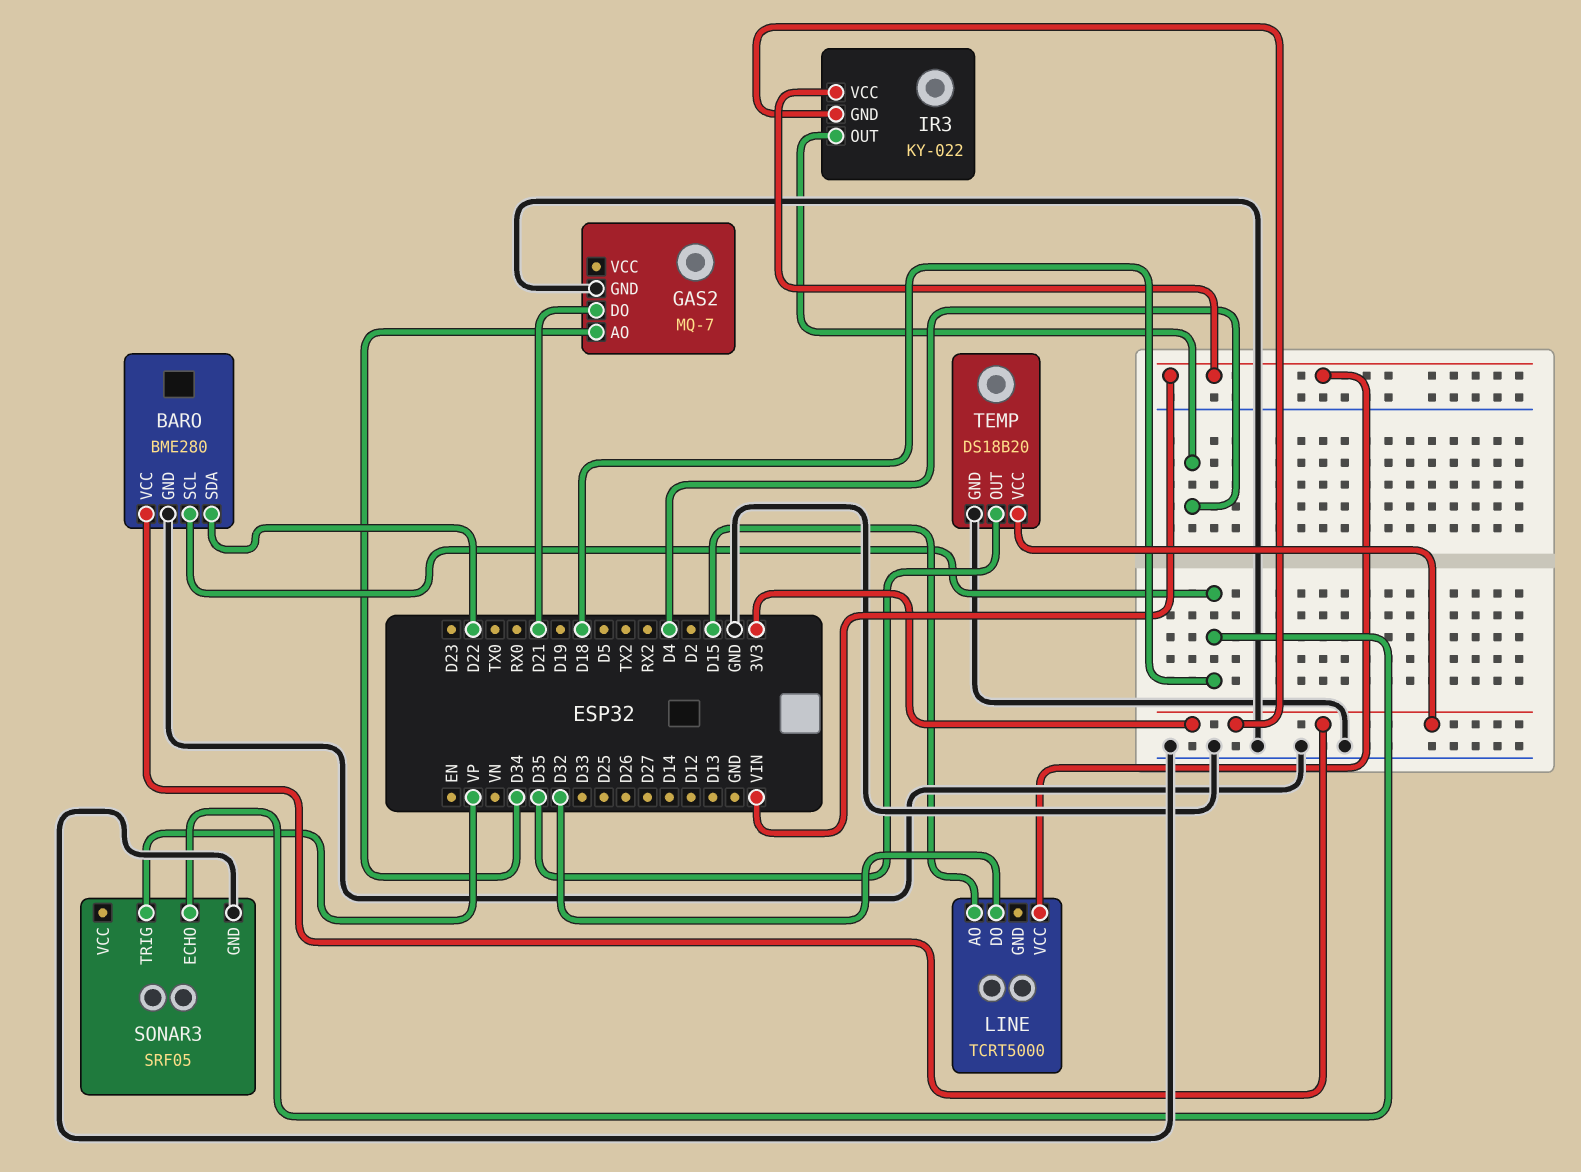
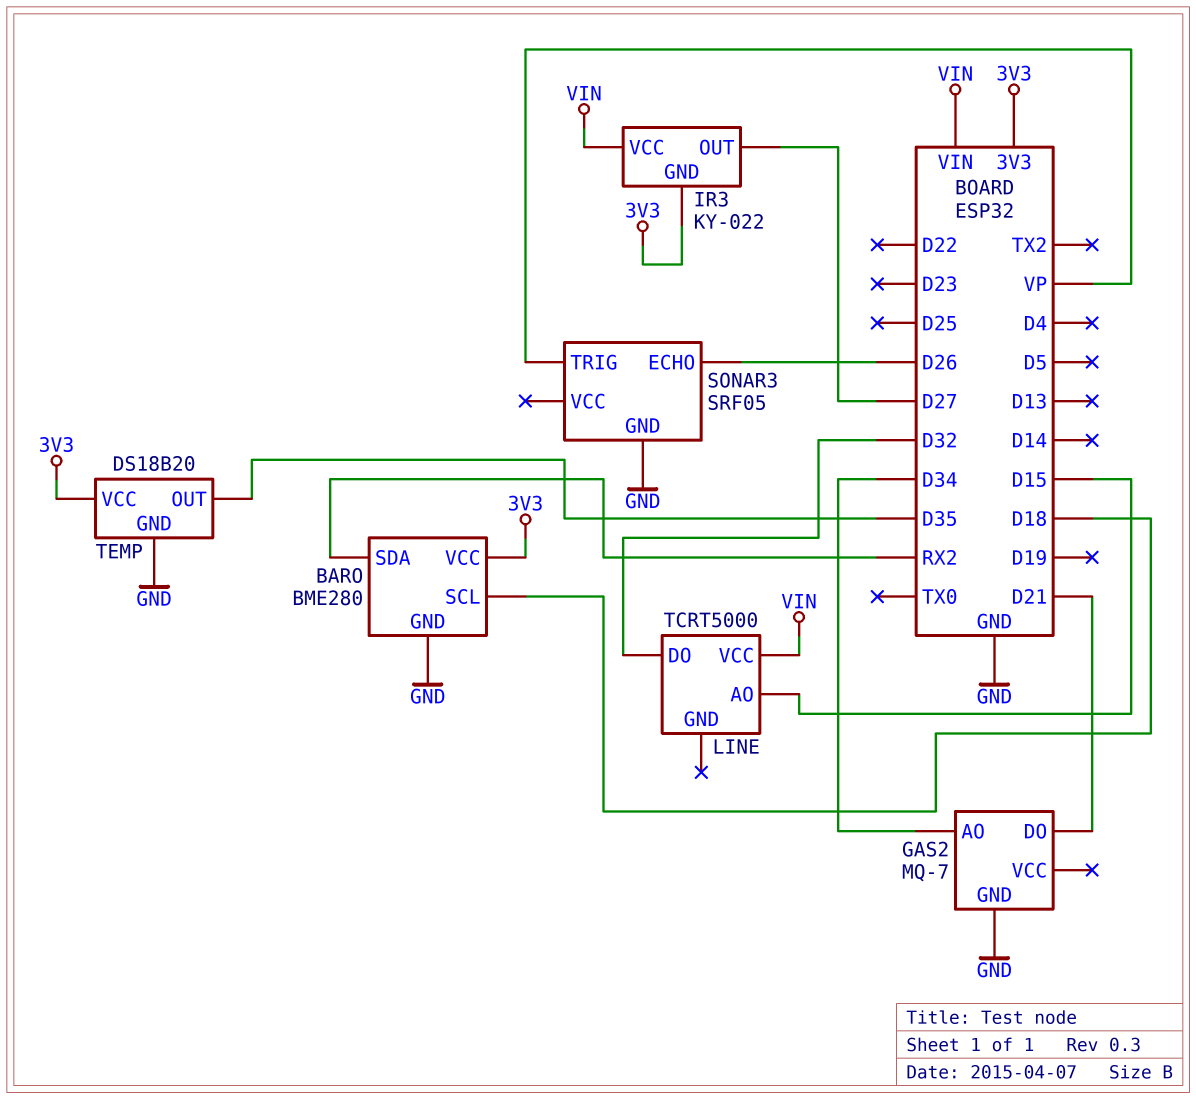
BARO pin SDA: D22 -> RX2
IR3 pin OUT: D4 -> D27
SONAR3 pin ECHO: D18 -> D26

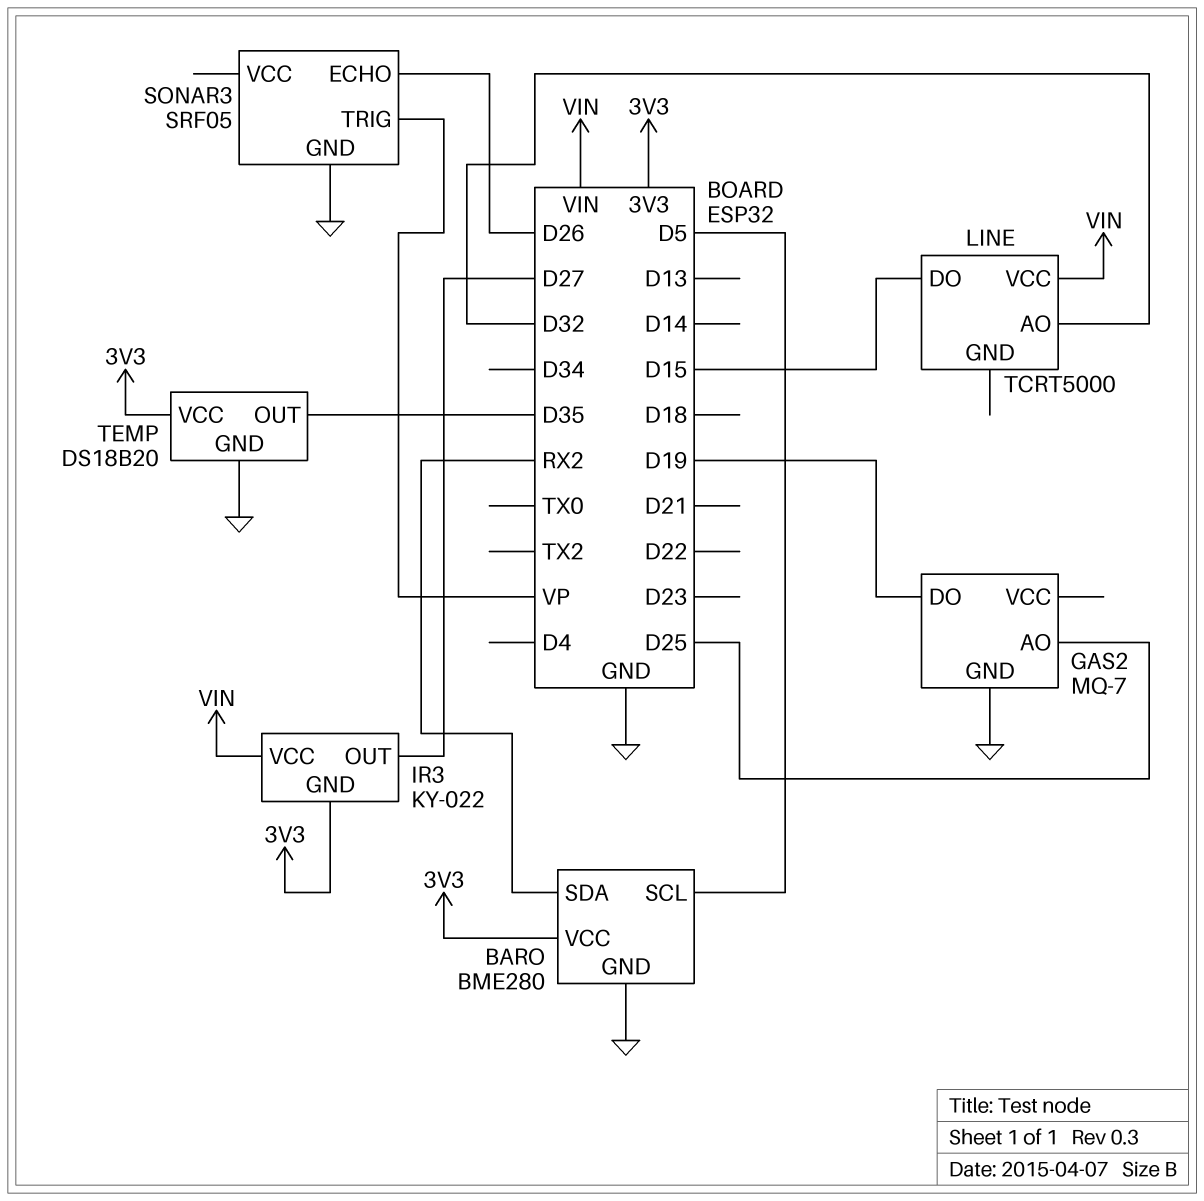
BARO pin SCL: D18 -> D5
GAS2 pin AO: D34 -> D25
GAS2 pin DO: D21 -> D19
LINE pin AO: D15 -> D32
LINE pin DO: D32 -> D15

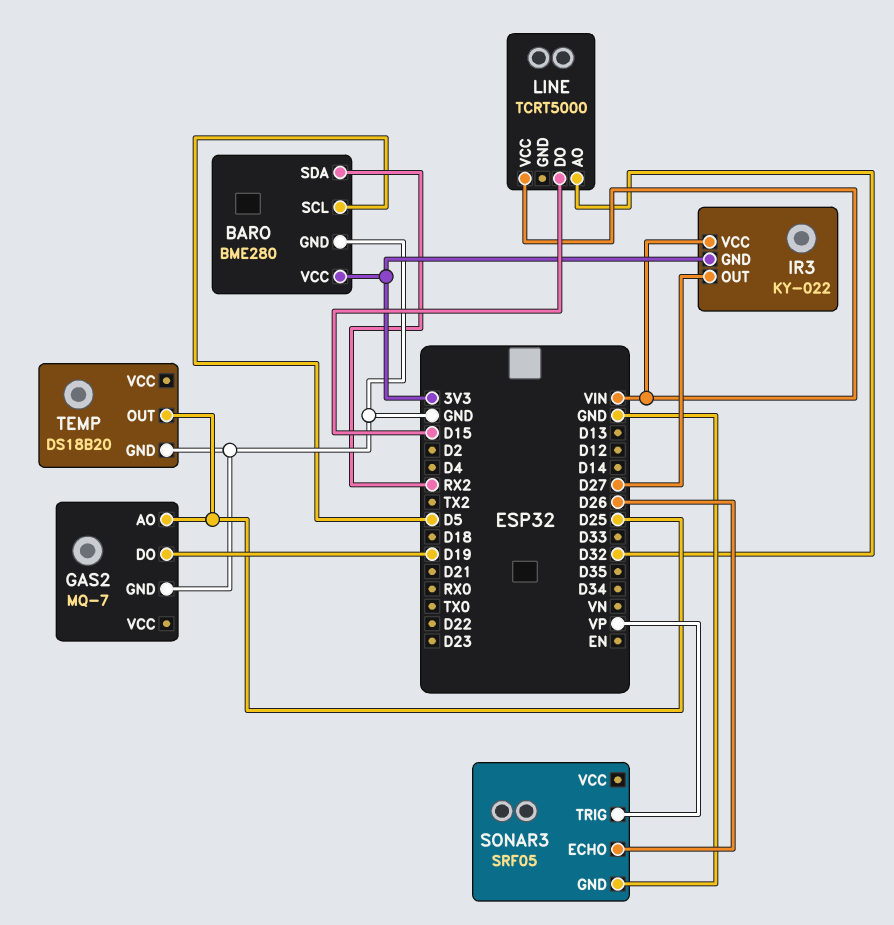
TEMP pin OUT: D35 -> D25
TEMP pin VCC: 3V3 -> none

